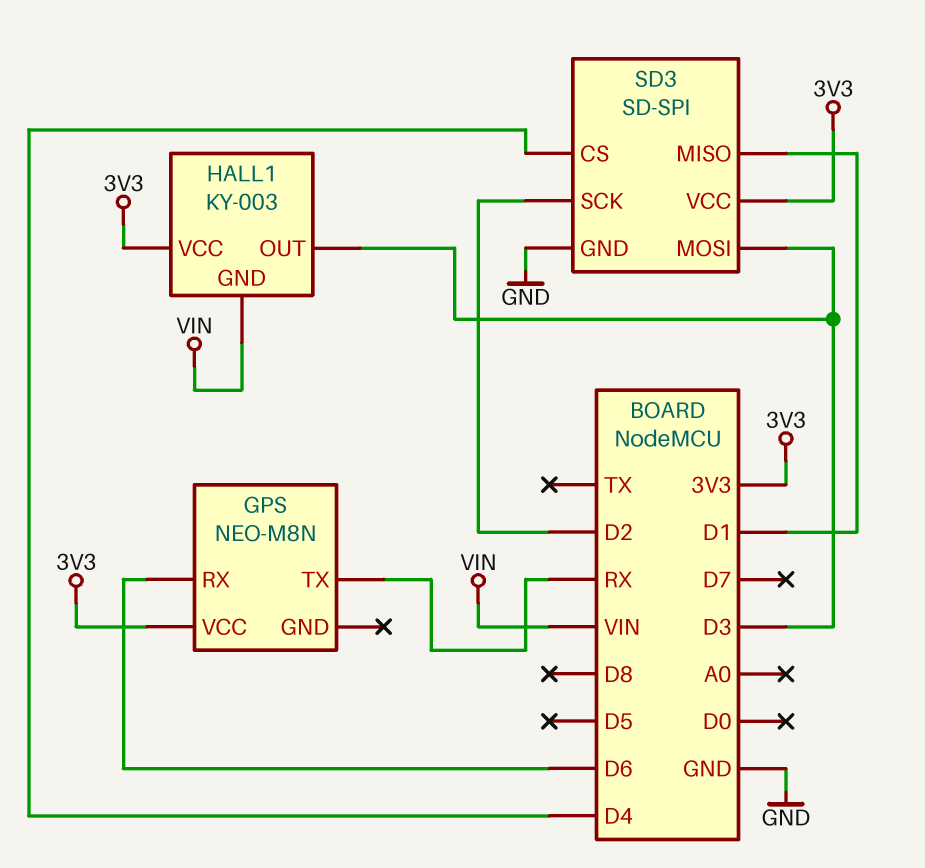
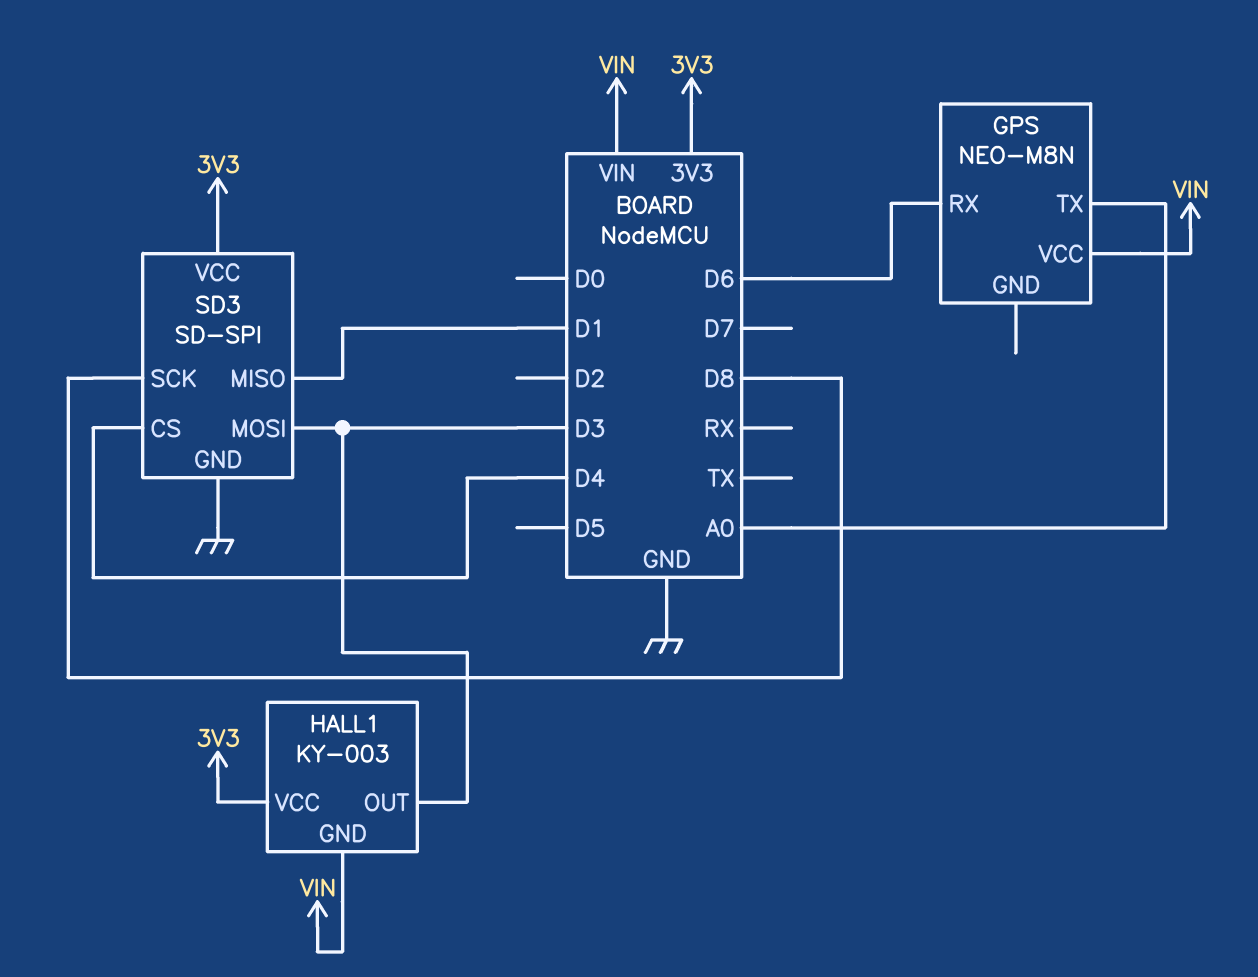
GPS pin TX: RX -> A0
GPS pin VCC: 3V3 -> VIN
SD3 pin SCK: D2 -> D8

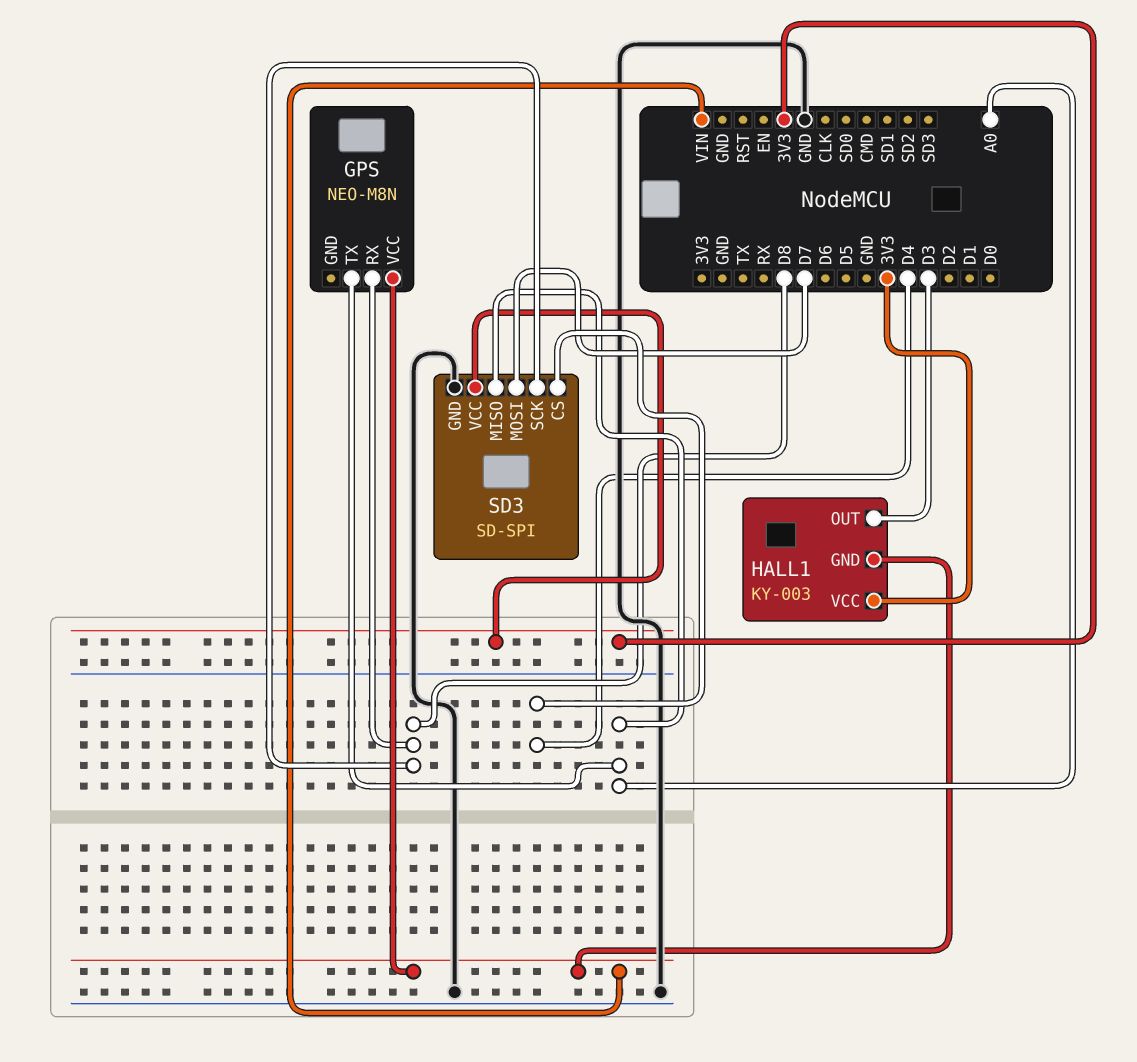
GPS pin RX: D6 -> D8
SD3 pin MISO: D1 -> A0
SD3 pin MOSI: D3 -> D7

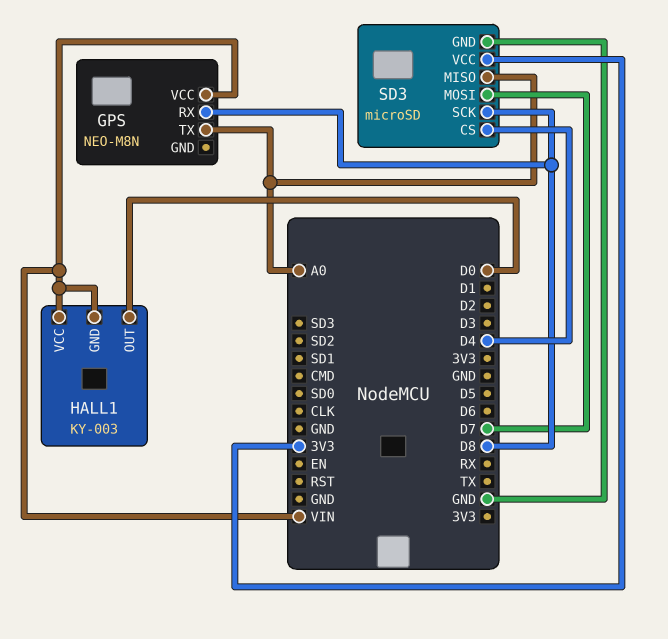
HALL1 pin OUT: D3 -> D0
HALL1 pin VCC: 3V3 -> VIN
SD3: SD-SPI -> microSD

